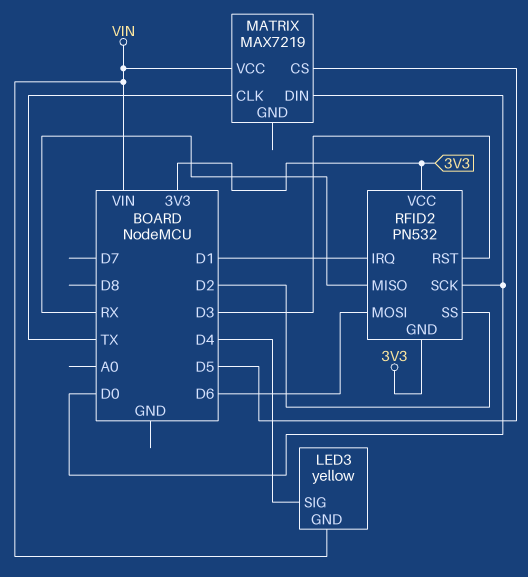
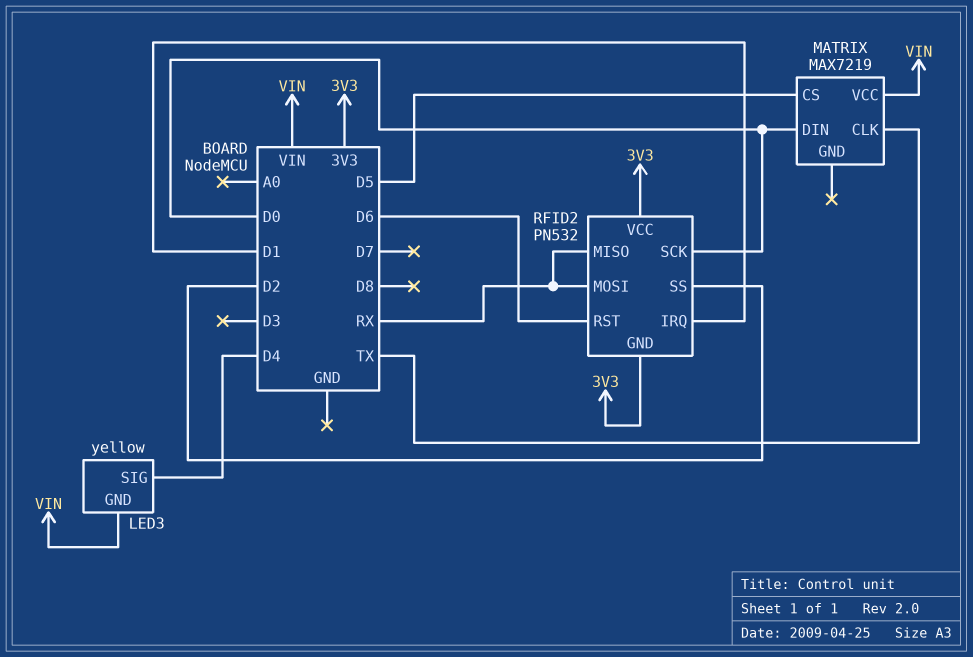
RFID2 pin MOSI: D6 -> RX
RFID2 pin RST: D3 -> D6

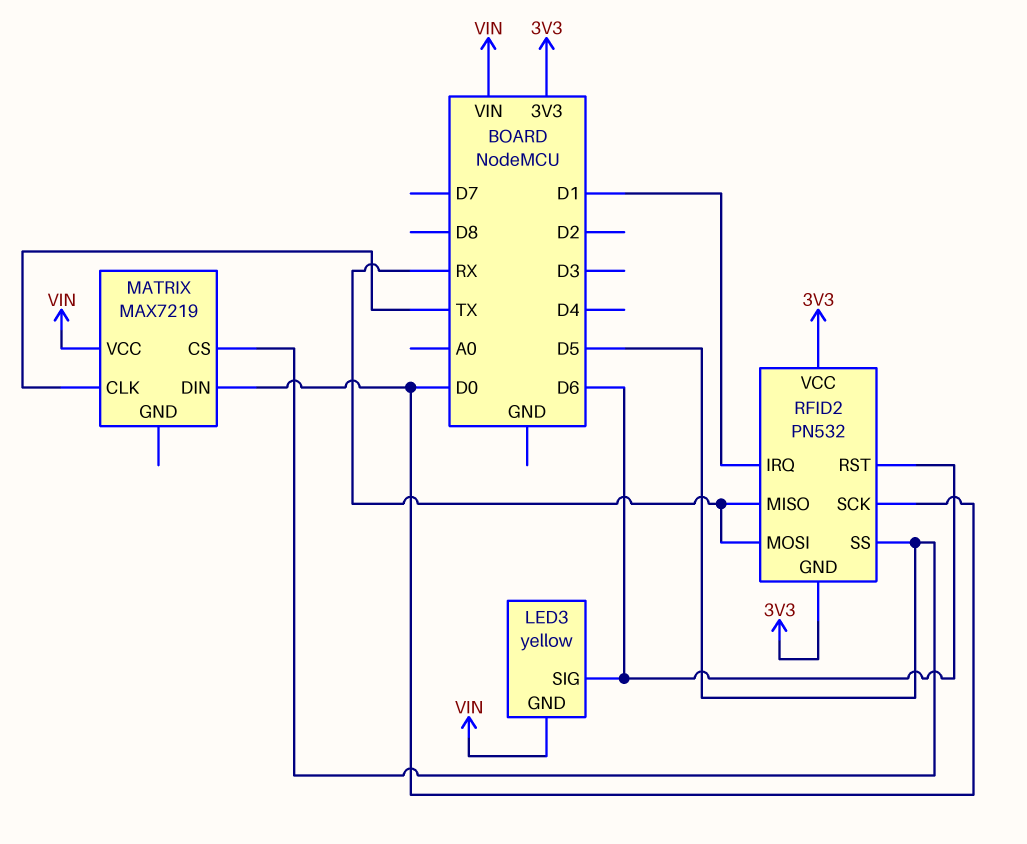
LED3 pin SIG: D4 -> D6
RFID2 pin SS: D2 -> D5

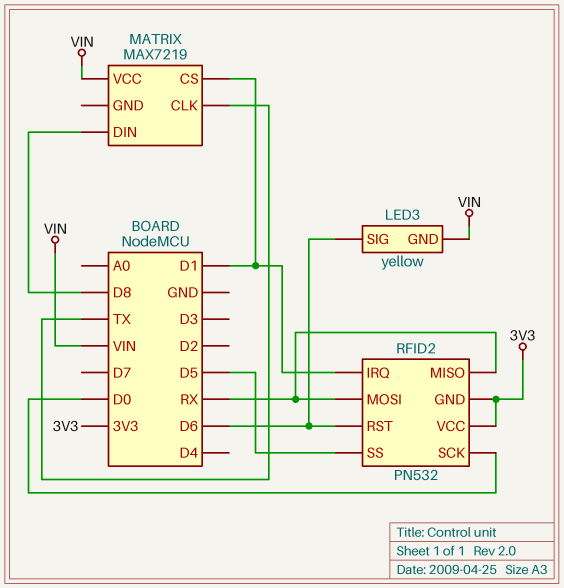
MATRIX pin CS: D5 -> D1
MATRIX pin DIN: D0 -> D8

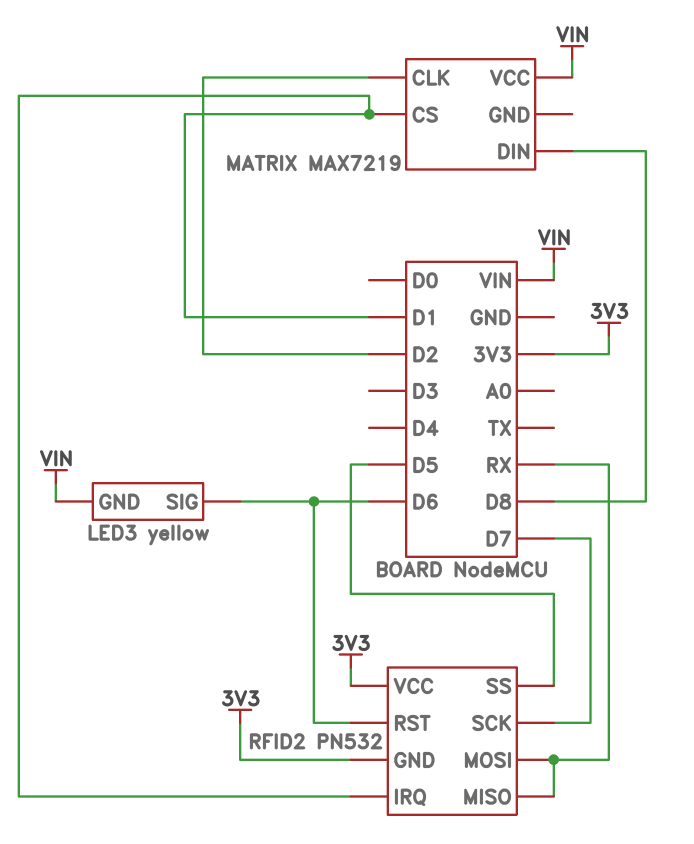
MATRIX pin CLK: TX -> D2
RFID2 pin SCK: D0 -> D7

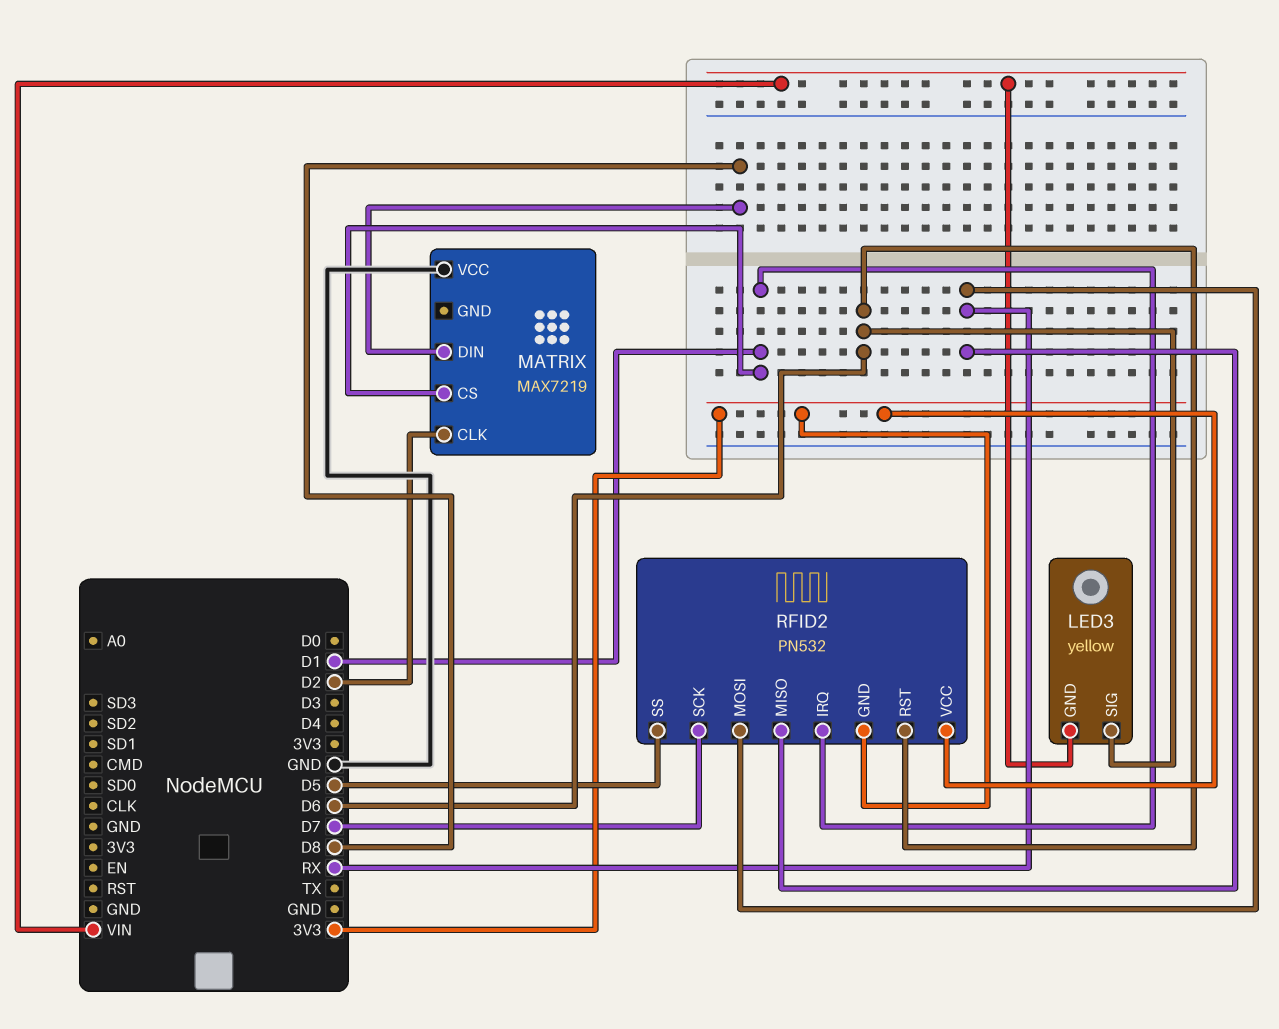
MATRIX pin VCC: VIN -> GND

